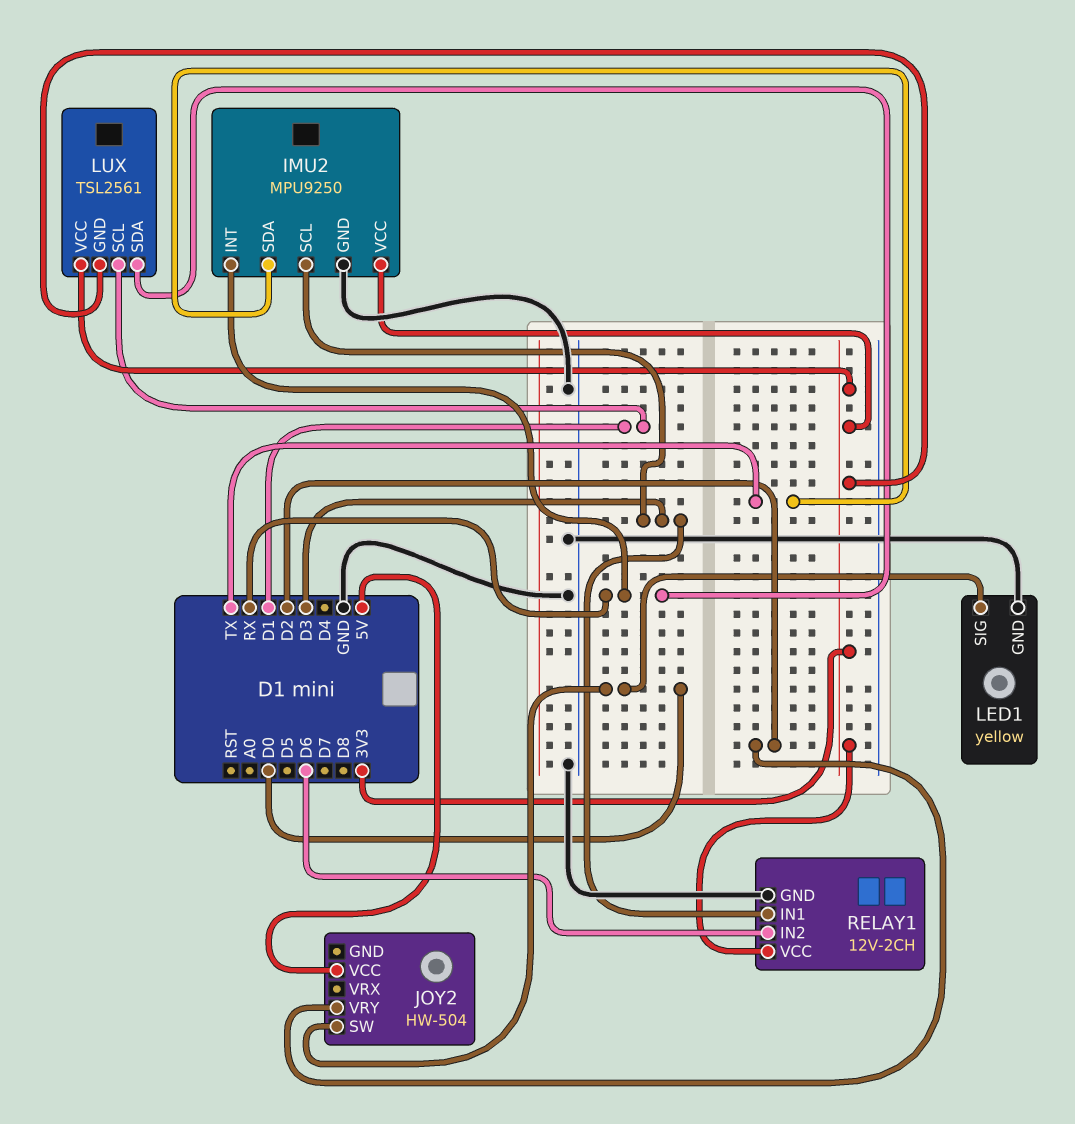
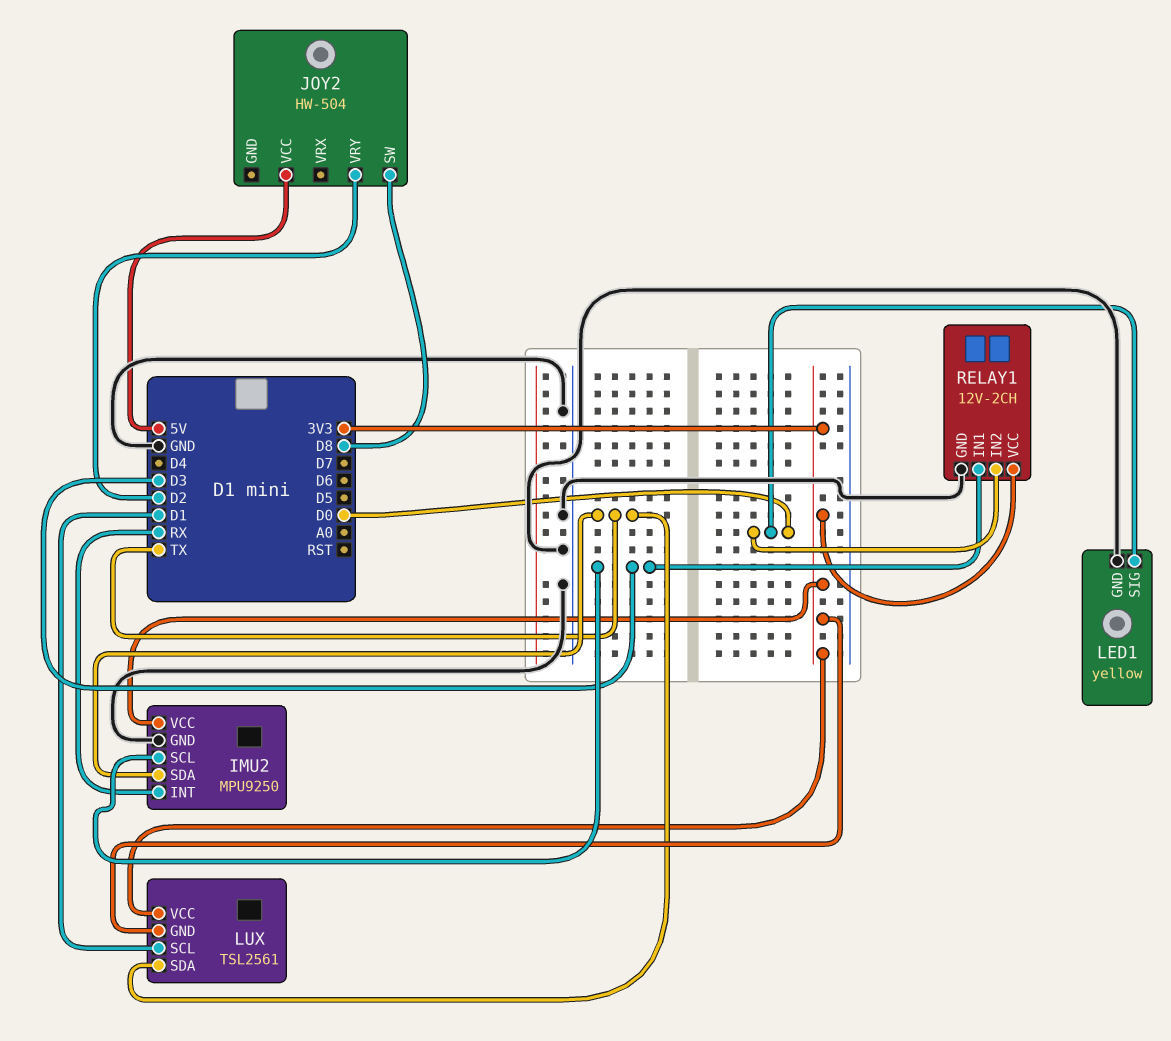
JOY2 pin SW: D0 -> D8
LUX pin SDA: RX -> TX
RELAY1 pin IN2: D6 -> D0

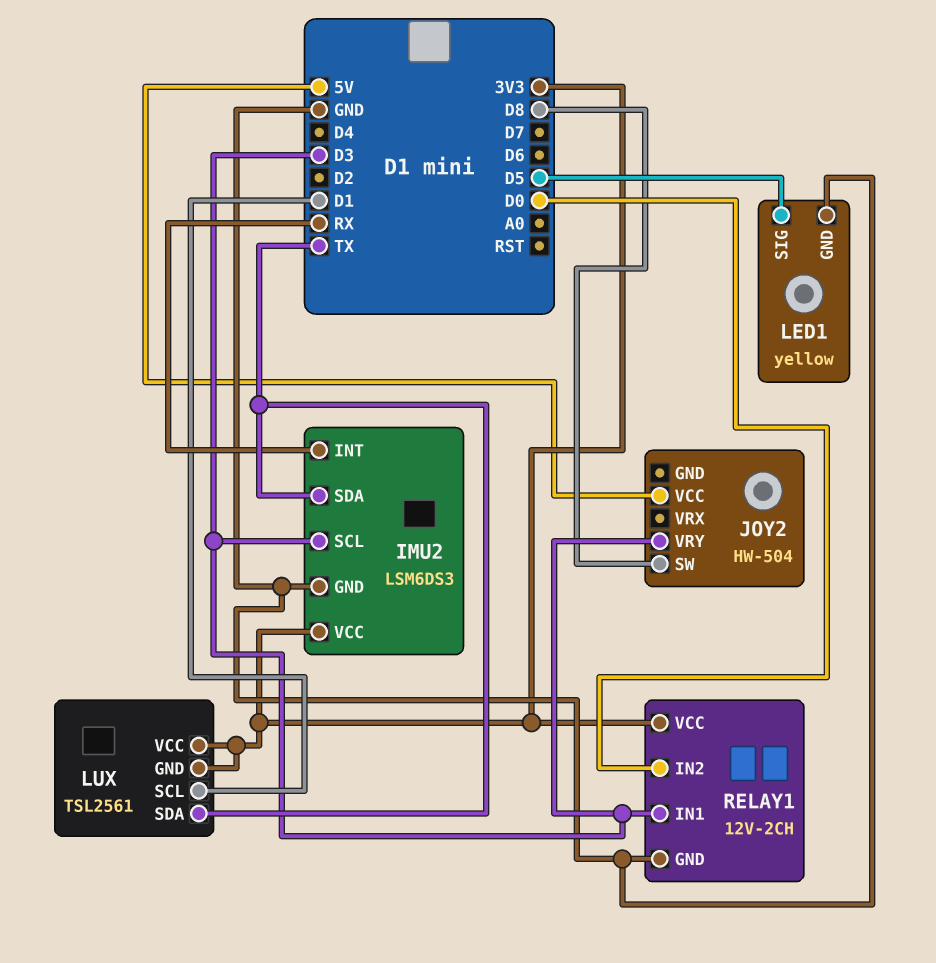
IMU2: MPU9250 -> LSM6DS3
JOY2 pin VRY: D2 -> D3
LED1 pin SIG: D0 -> D5

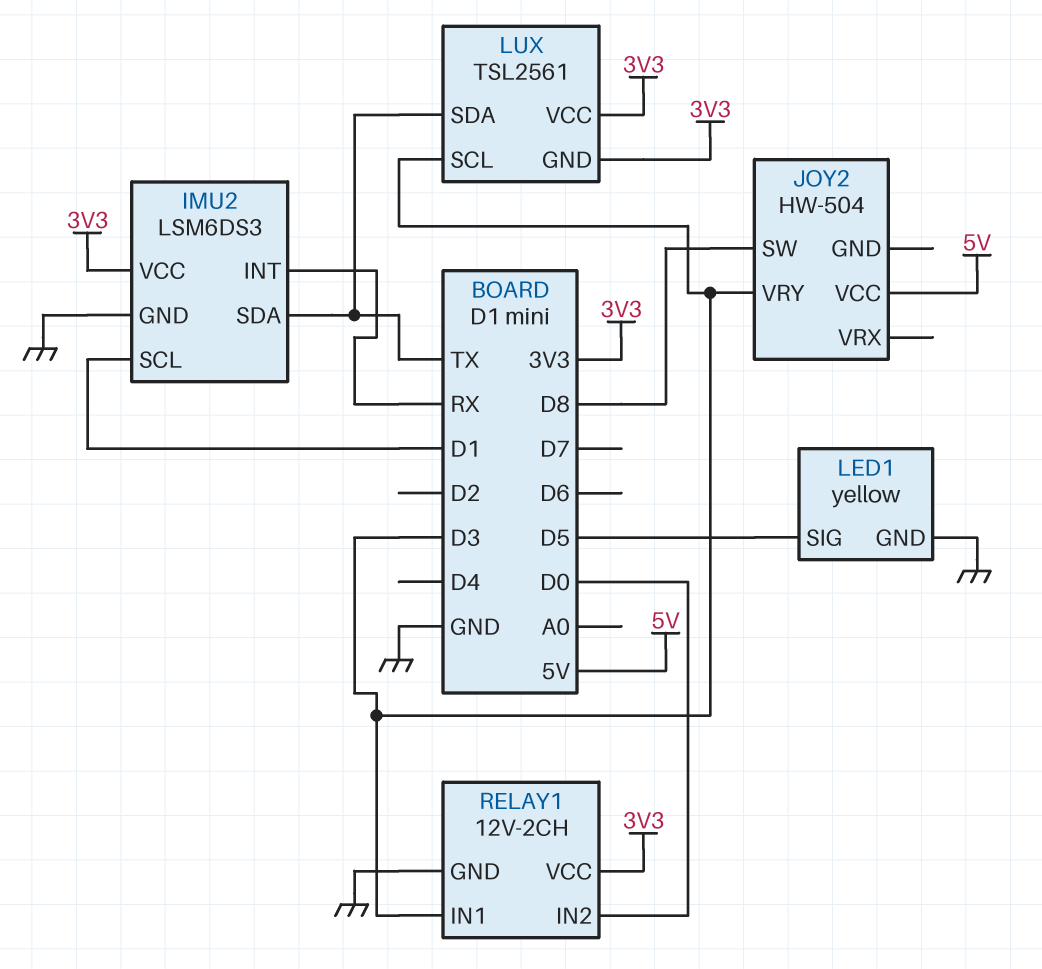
IMU2 pin SCL: D3 -> D1
LUX pin SCL: D1 -> D3

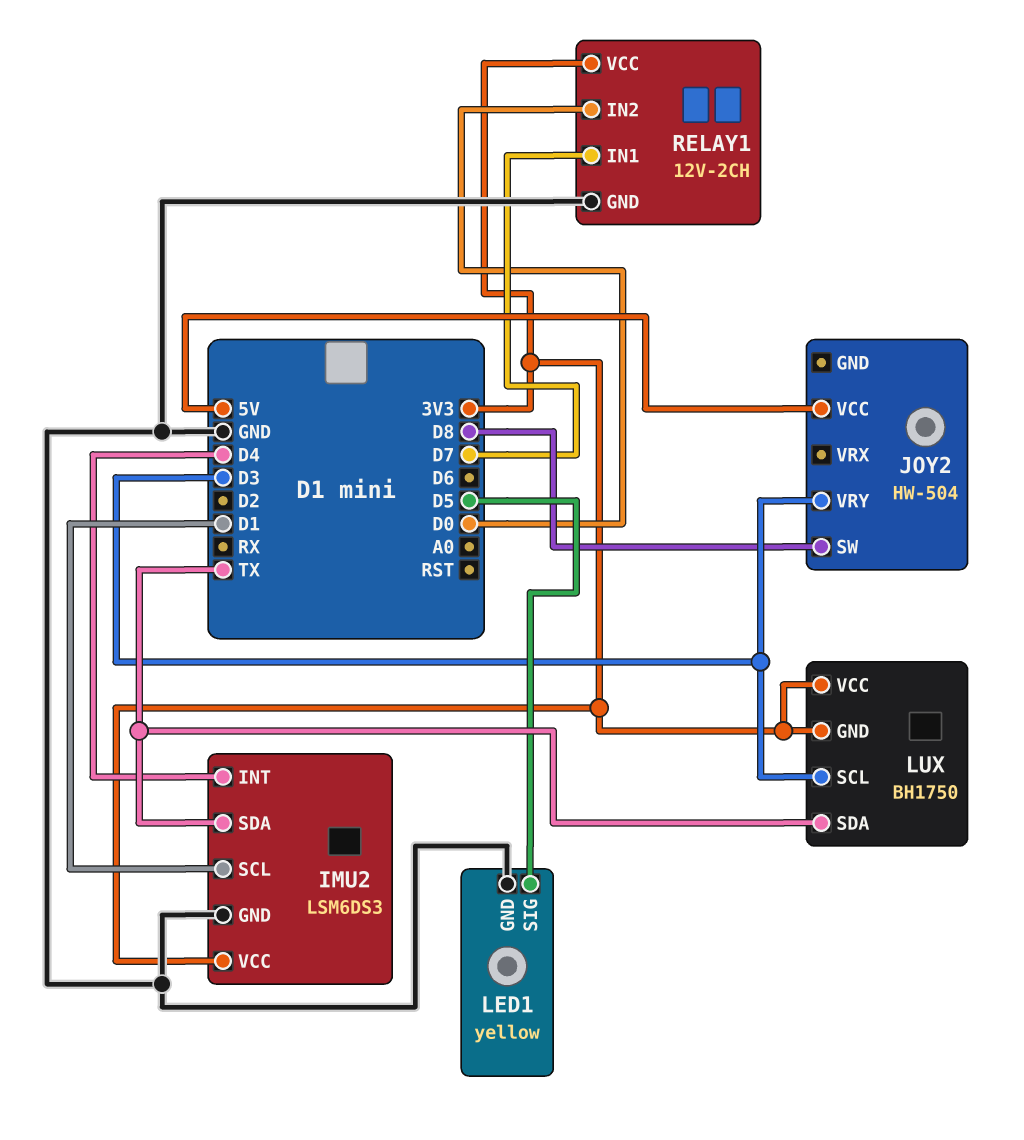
IMU2 pin INT: RX -> D4
LUX: TSL2561 -> BH1750
RELAY1 pin IN1: D3 -> D7

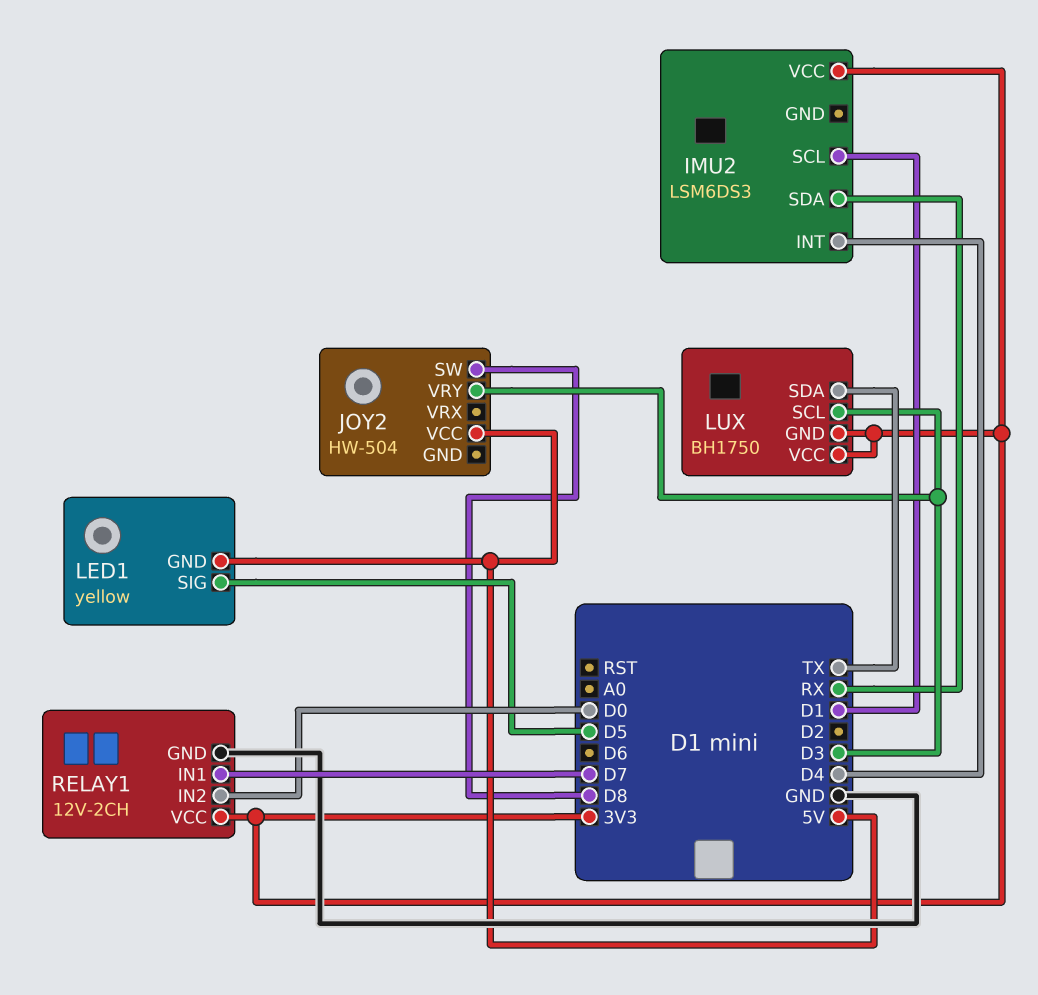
IMU2 pin GND: GND -> none
IMU2 pin SDA: TX -> RX
LED1 pin GND: GND -> 5V

